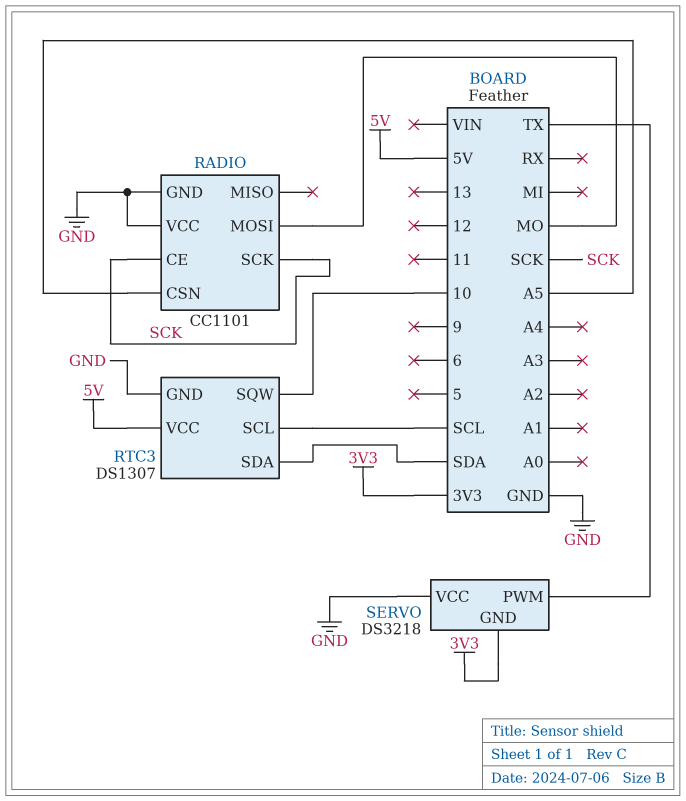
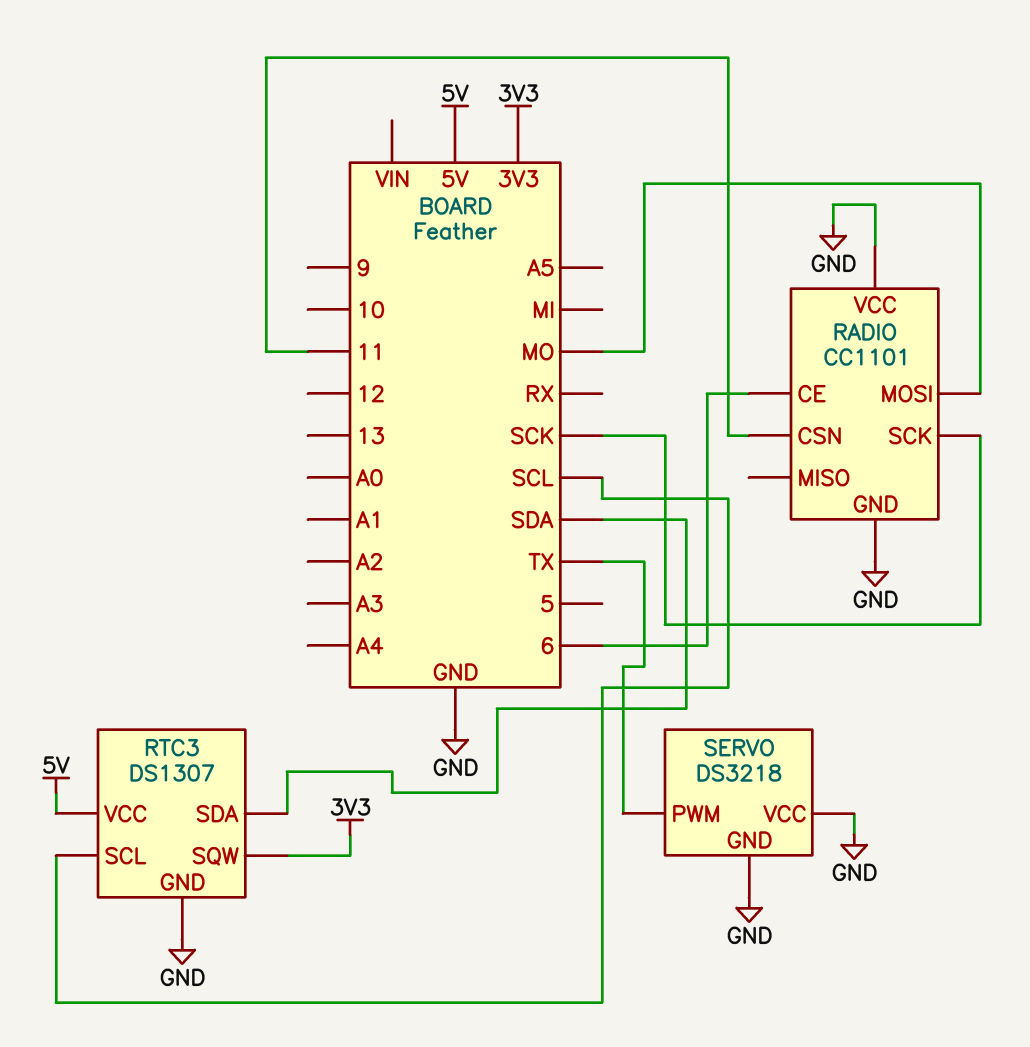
RADIO pin CE: SCK -> 6
RADIO pin CSN: A5 -> 11
RTC3 pin SQW: 10 -> 3V3
SERVO pin GND: 3V3 -> GND

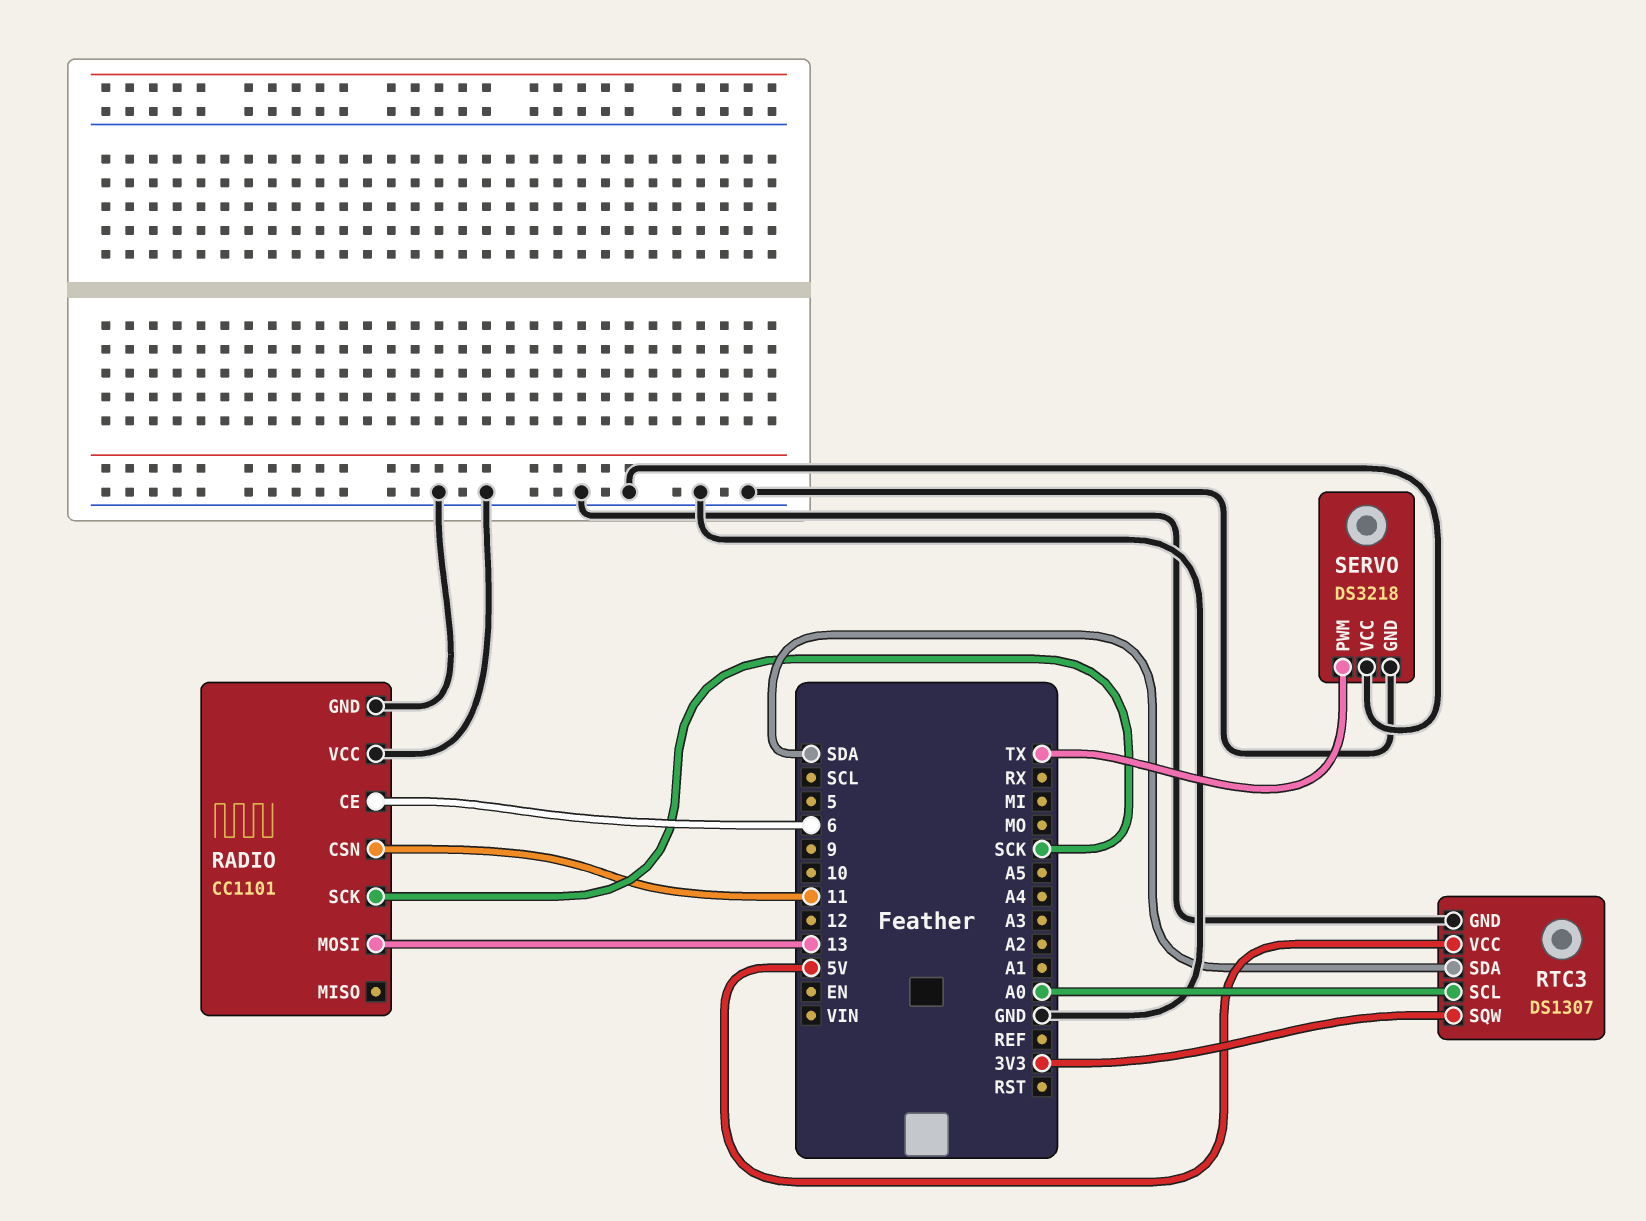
RADIO pin MOSI: MO -> 13
RTC3 pin SCL: SCL -> A0

